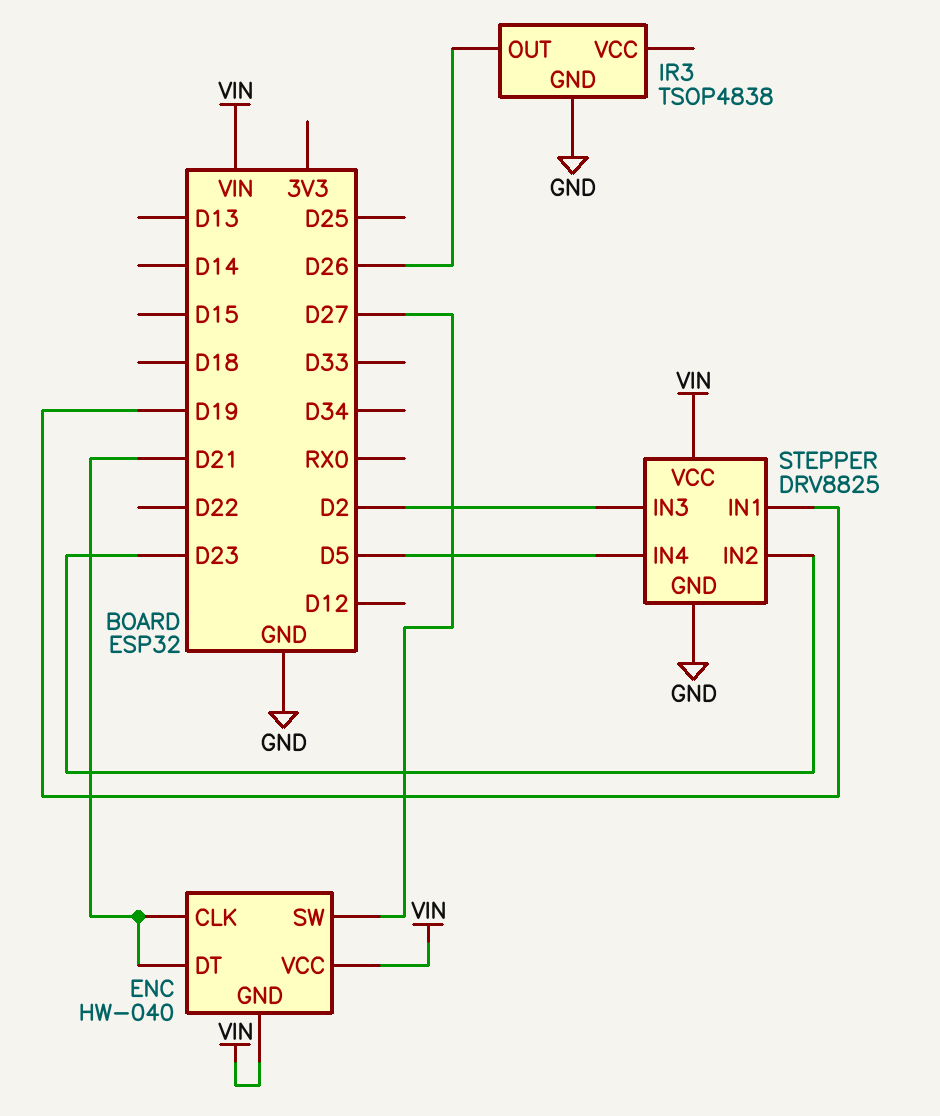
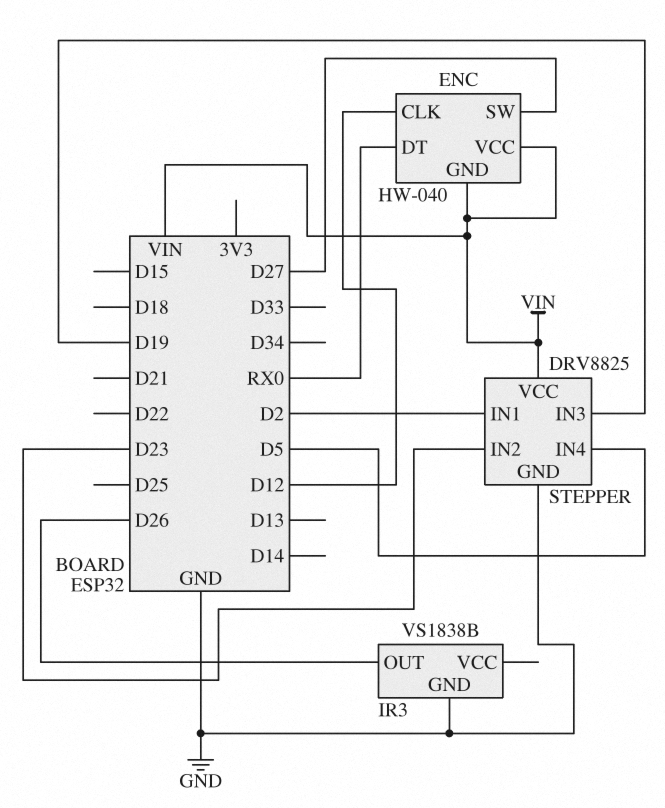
ENC pin CLK: D21 -> D12
ENC pin DT: D21 -> RX0
IR3: TSOP4838 -> VS1838B
STEPPER pin IN1: D19 -> D2
STEPPER pin IN3: D2 -> D19

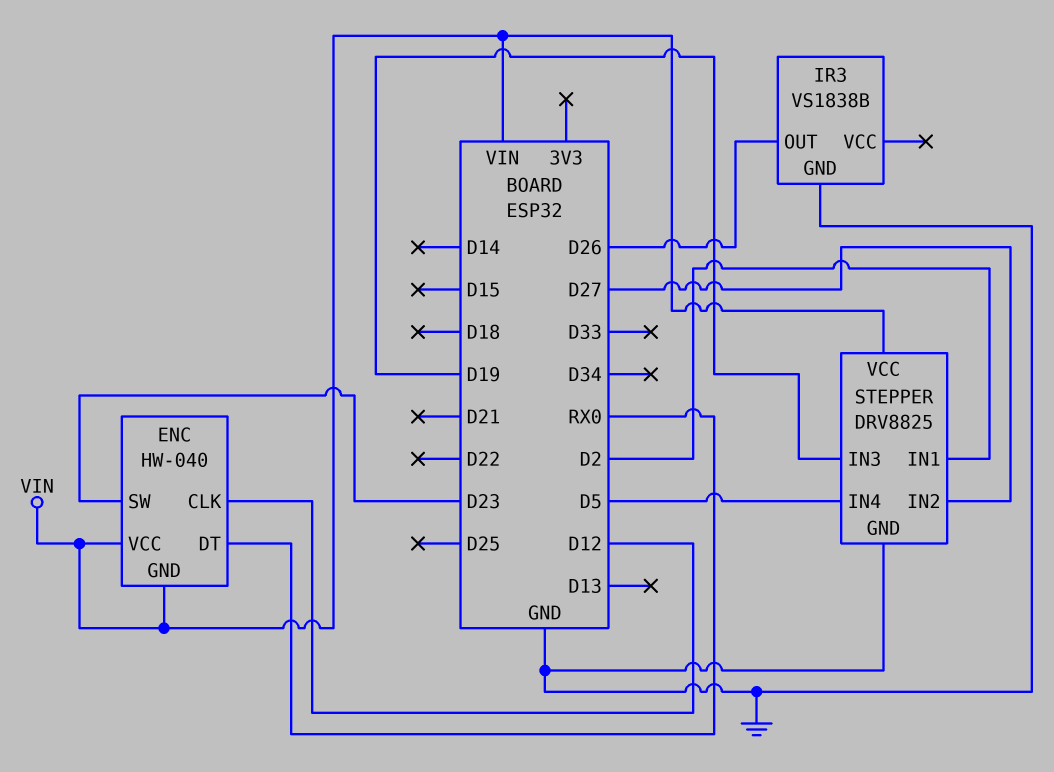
ENC pin SW: D27 -> D23
STEPPER pin IN2: D23 -> D27

